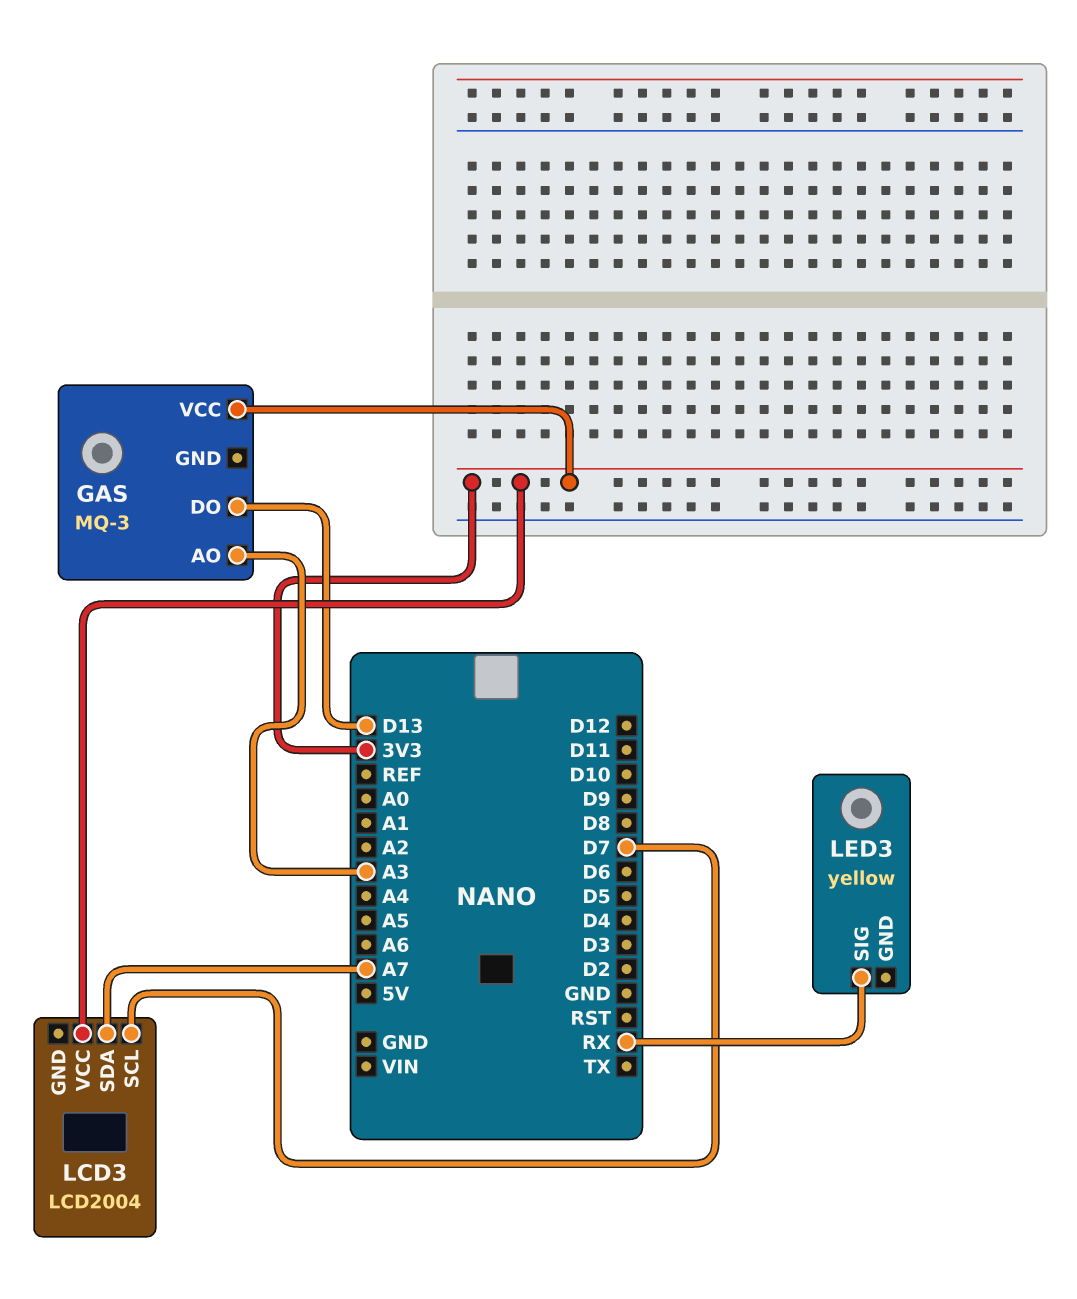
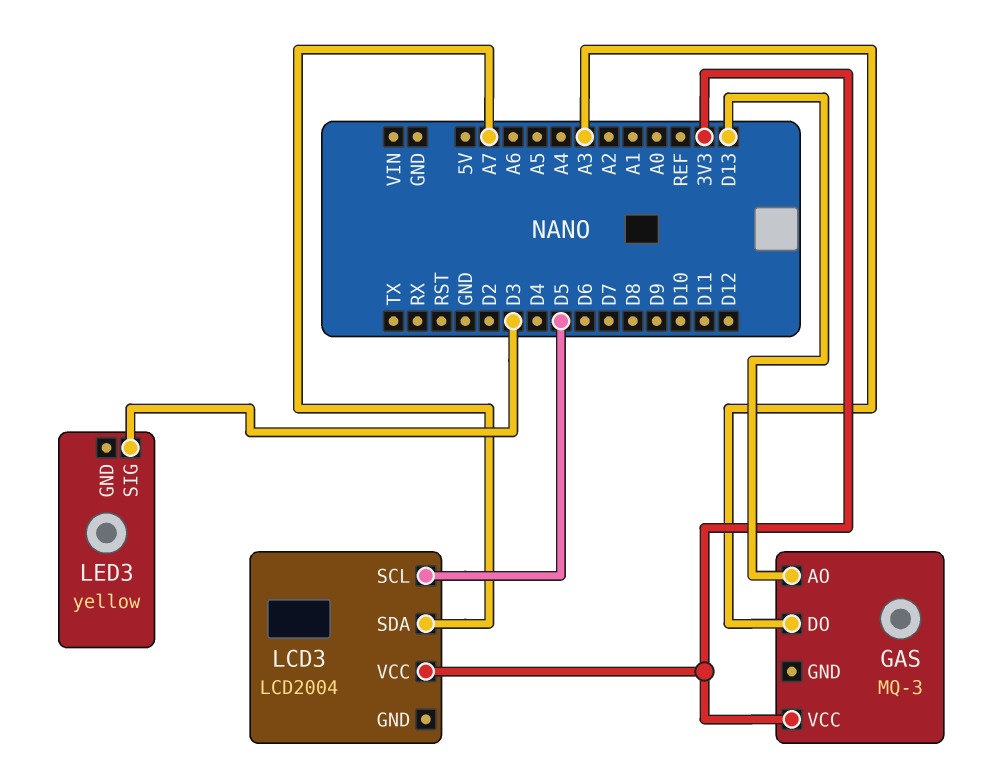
GAS pin AO: A3 -> D13
GAS pin DO: D13 -> A3
LCD3 pin SCL: D7 -> D5
LED3 pin SIG: RX -> D3

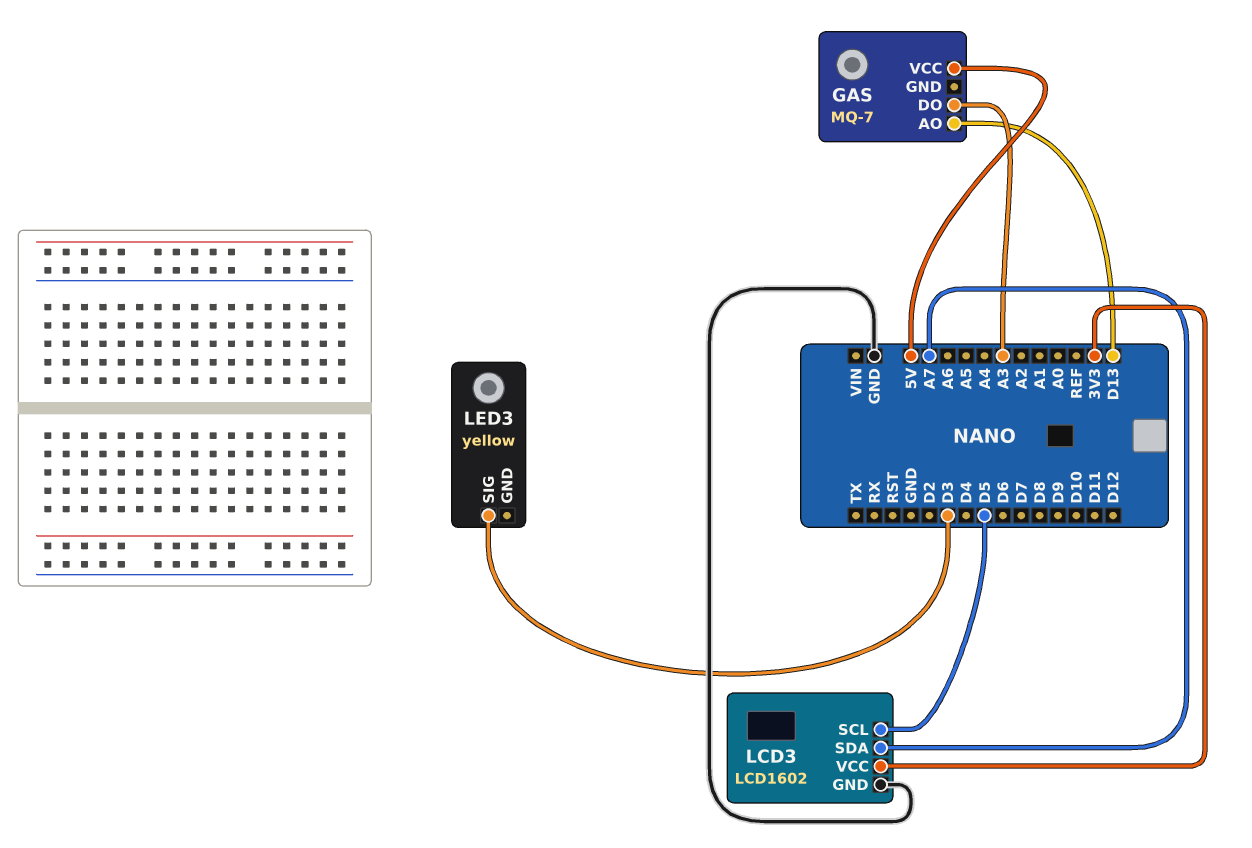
GAS: MQ-3 -> MQ-7
GAS pin VCC: 3V3 -> 5V
LCD3: LCD2004 -> LCD1602
LCD3 pin GND: none -> GND

